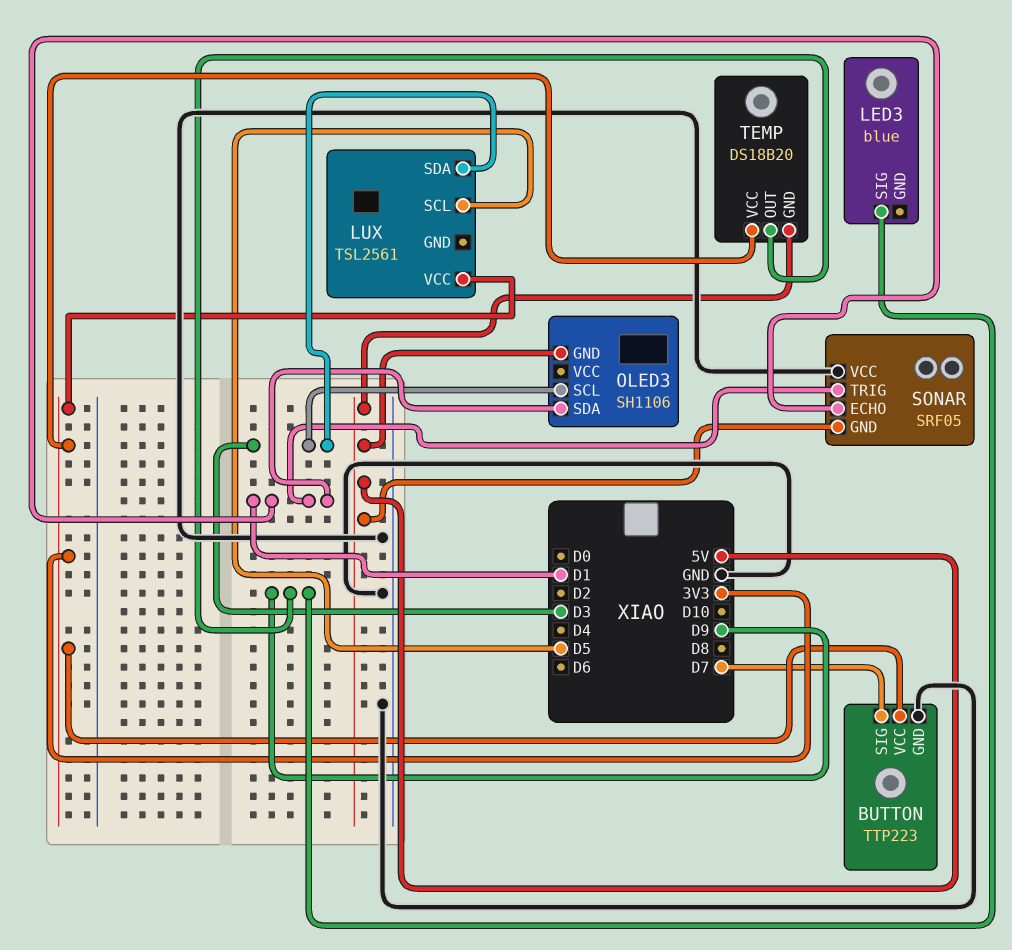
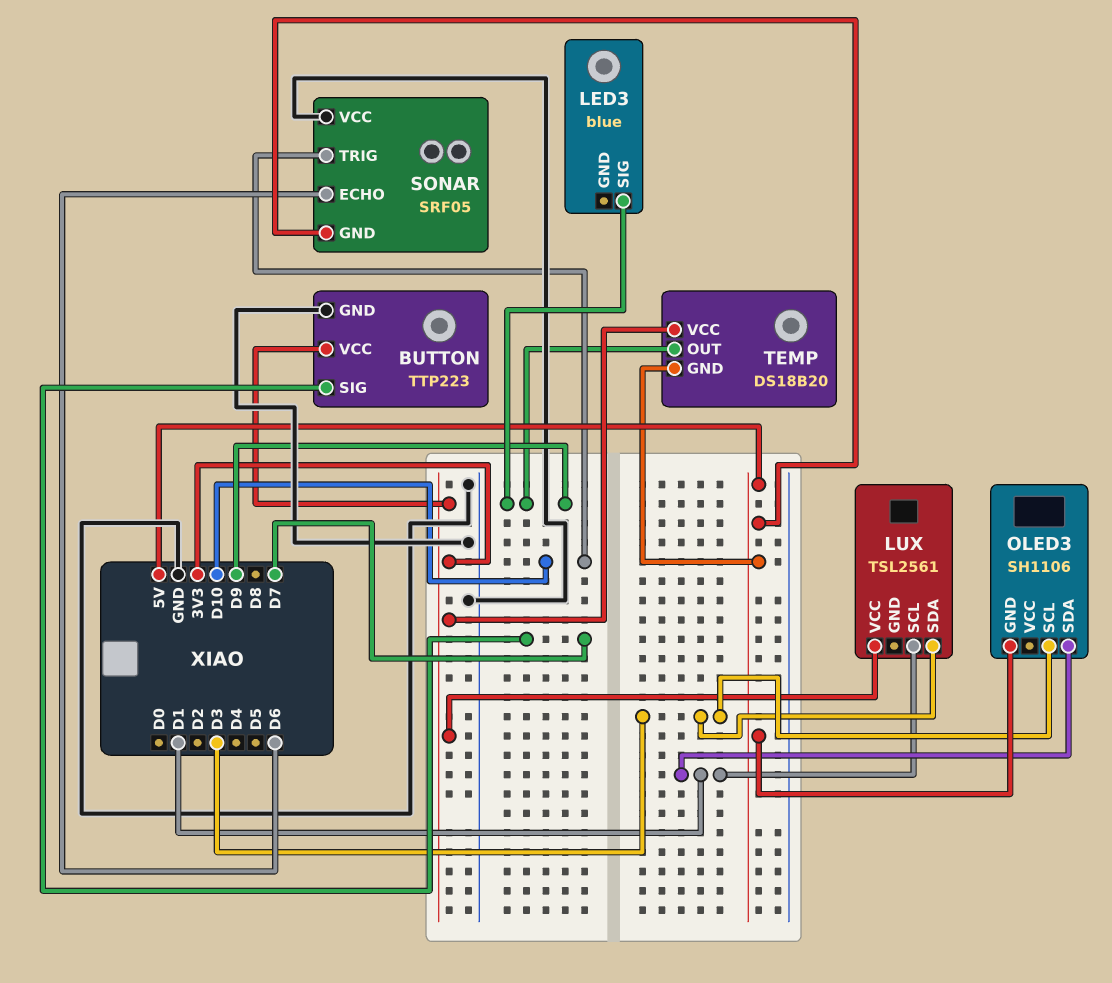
LUX pin SCL: D5 -> D1
SONAR pin ECHO: D1 -> D6
SONAR pin TRIG: D1 -> D10

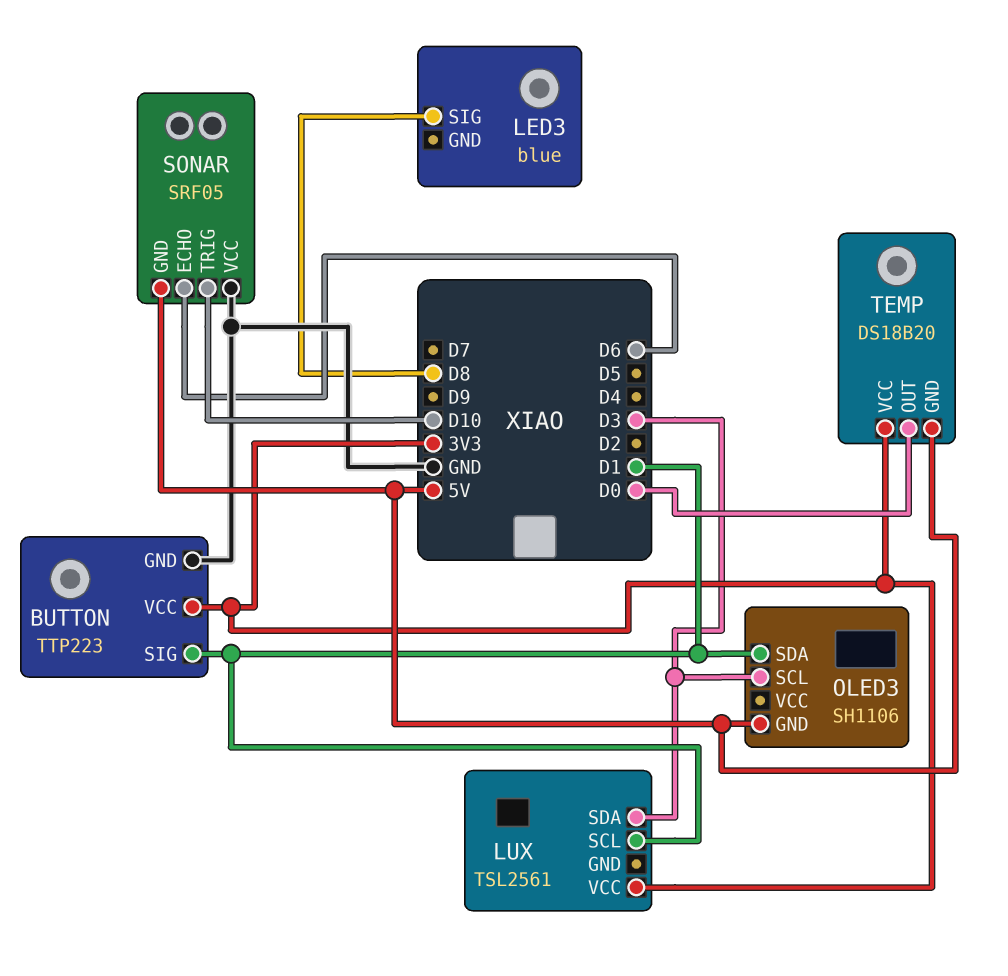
BUTTON pin SIG: D7 -> D1
LED3 pin SIG: D9 -> D8
TEMP pin OUT: D9 -> D0

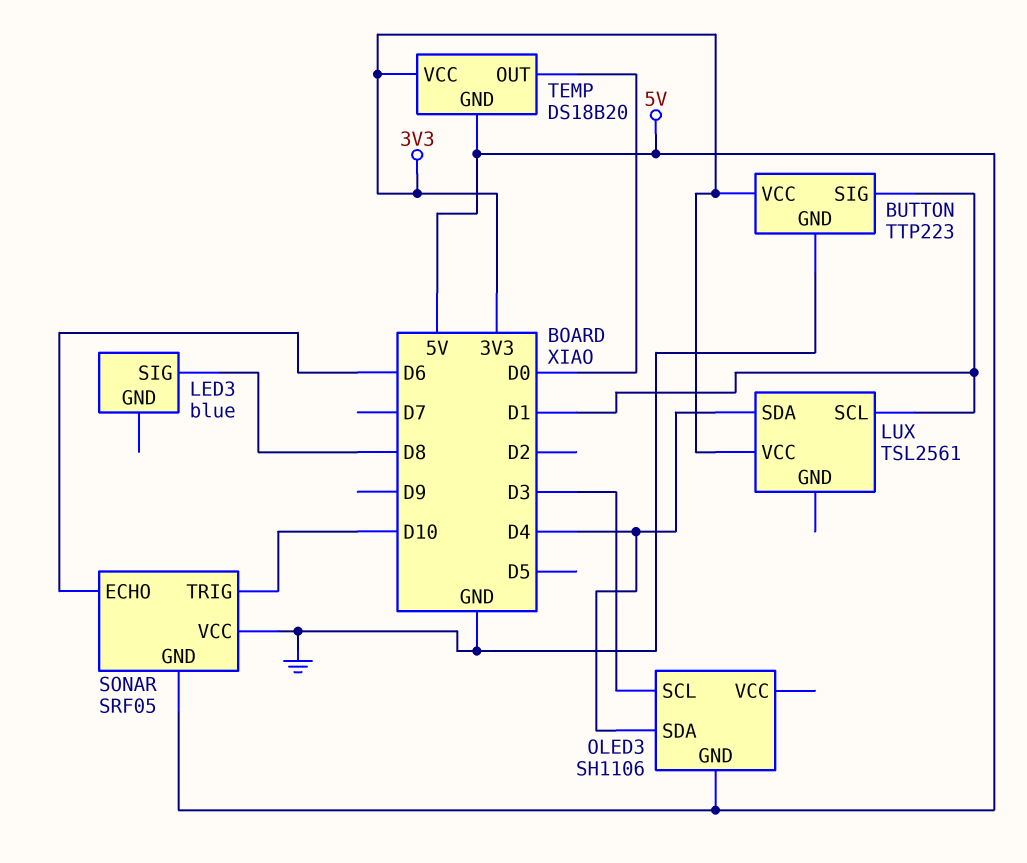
LUX pin SDA: D3 -> D4
OLED3 pin SDA: D1 -> D4

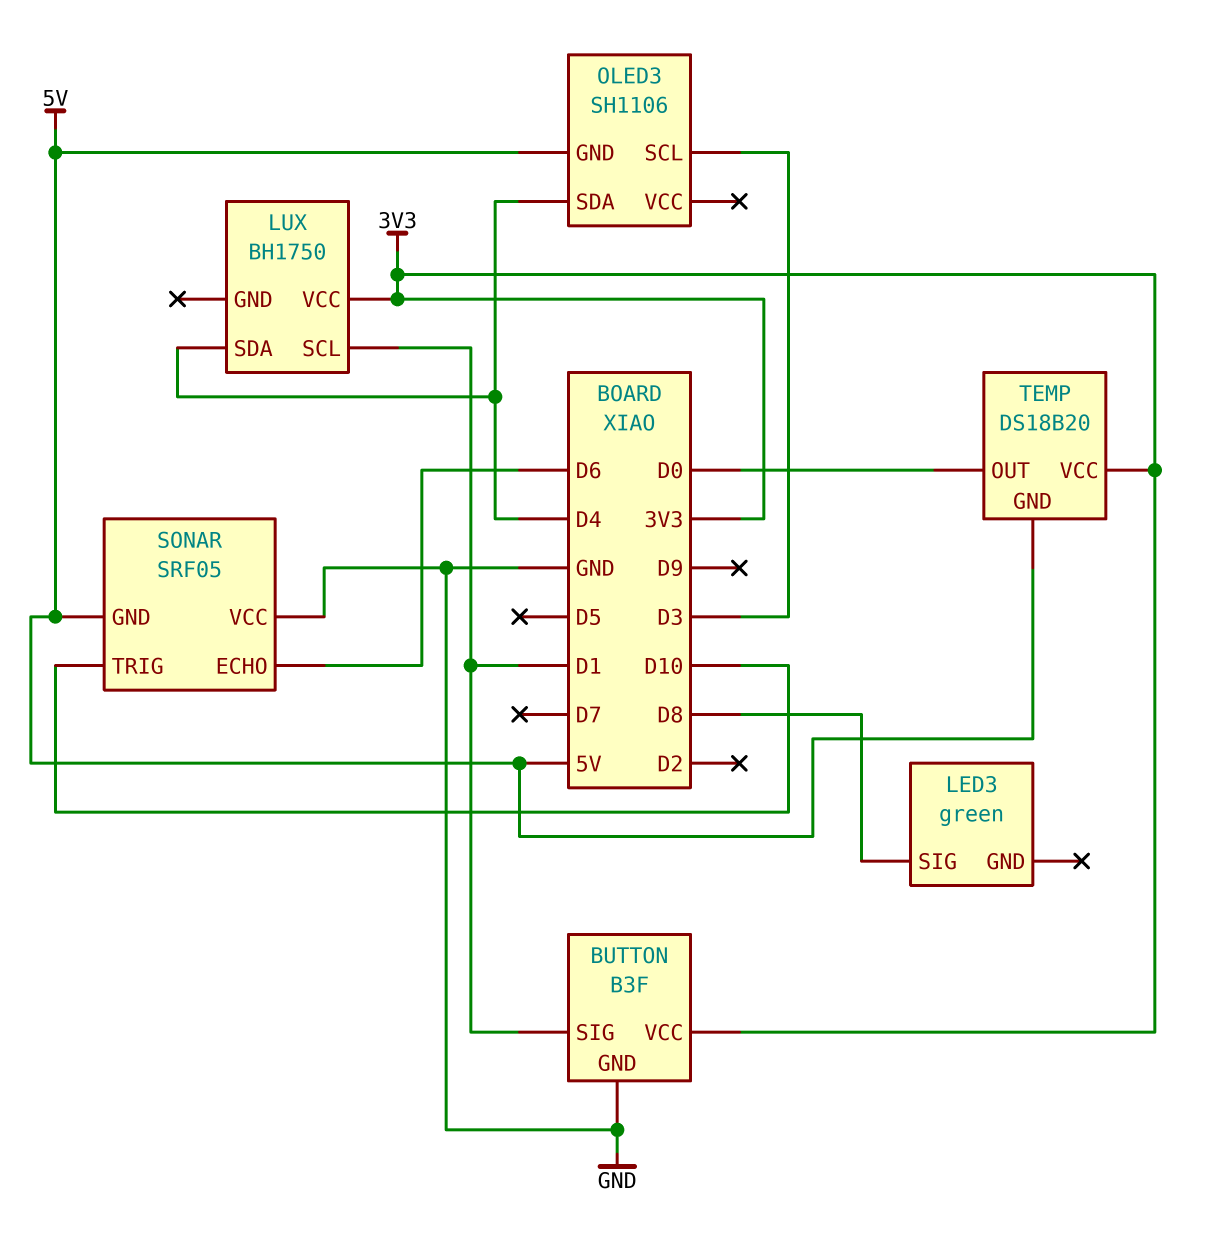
BUTTON: TTP223 -> B3F
LED3: blue -> green
LUX: TSL2561 -> BH1750

